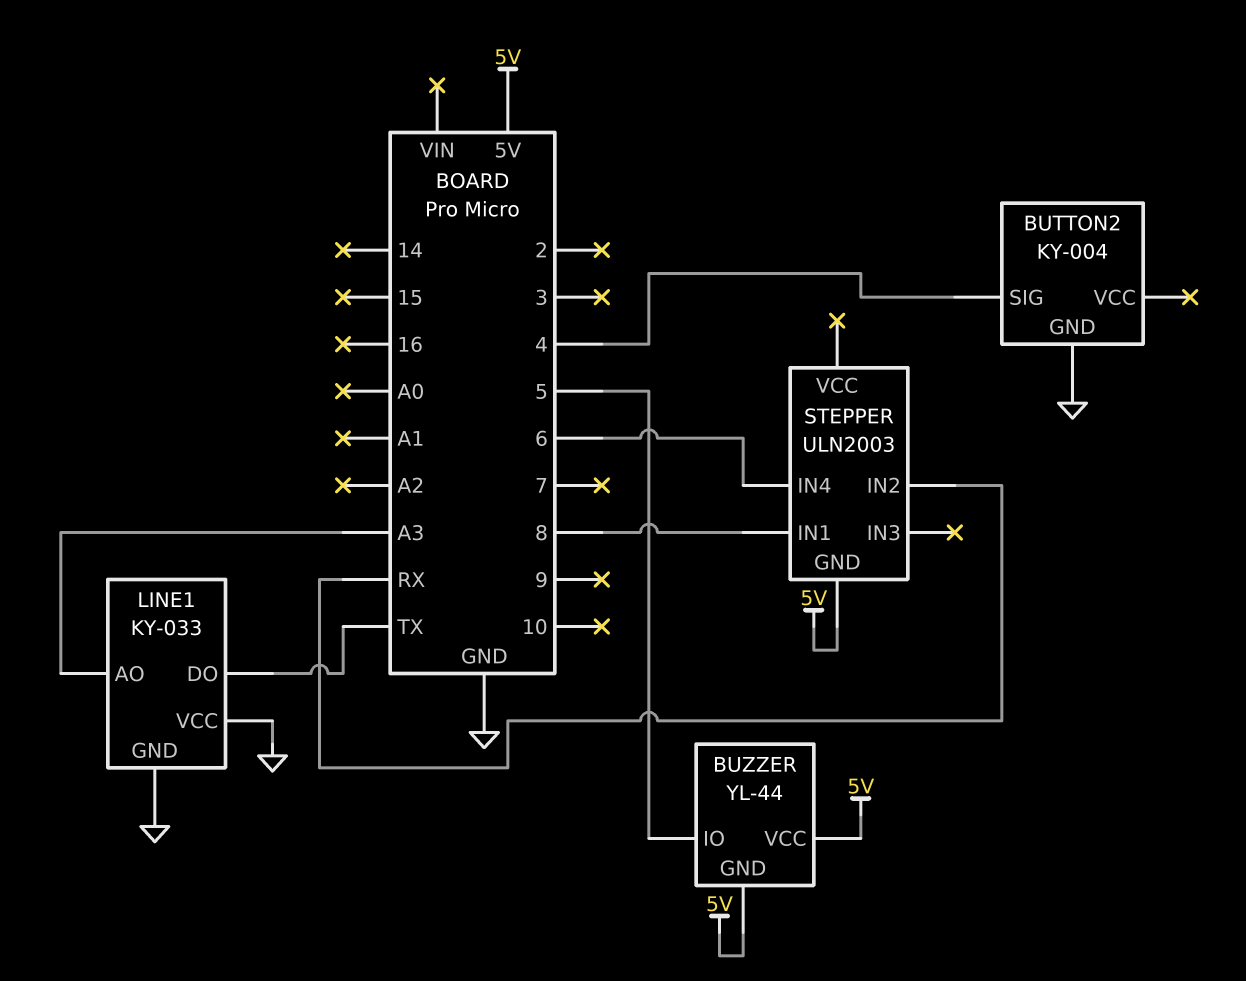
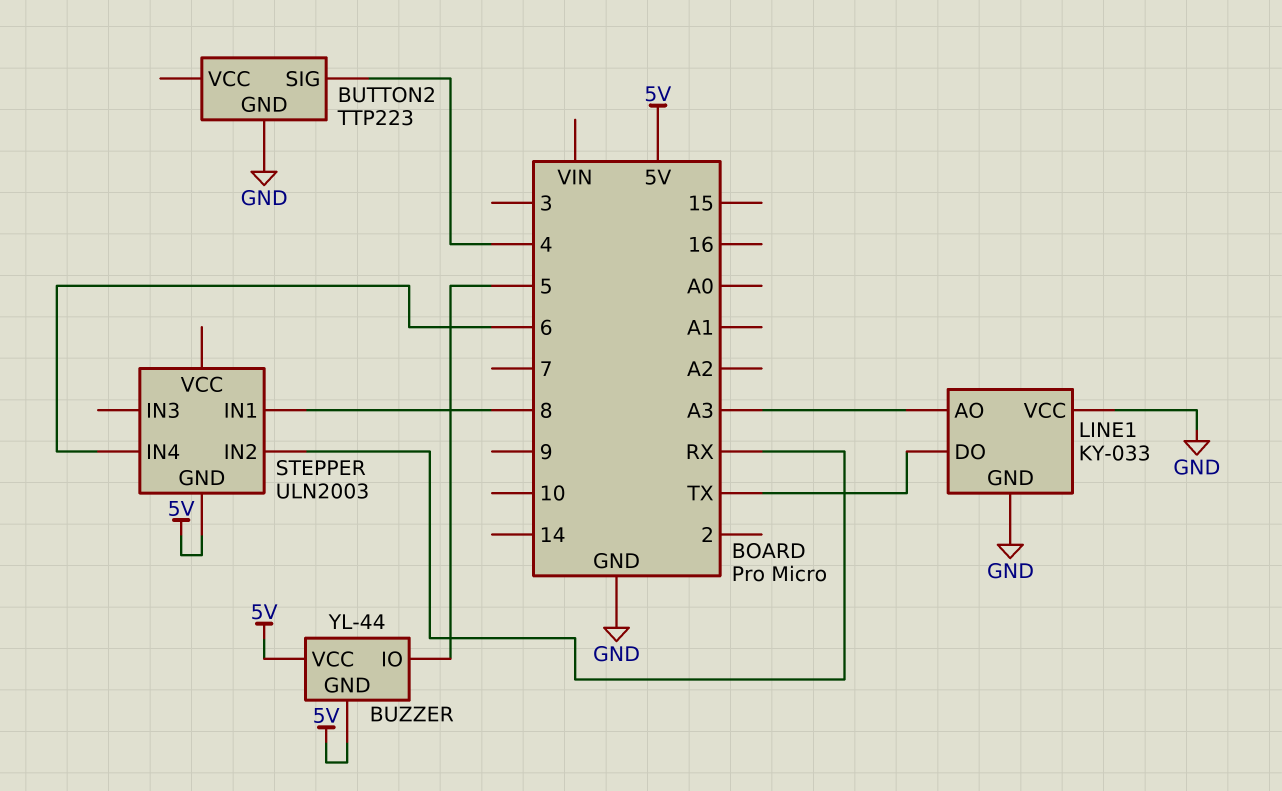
BUTTON2: KY-004 -> TTP223

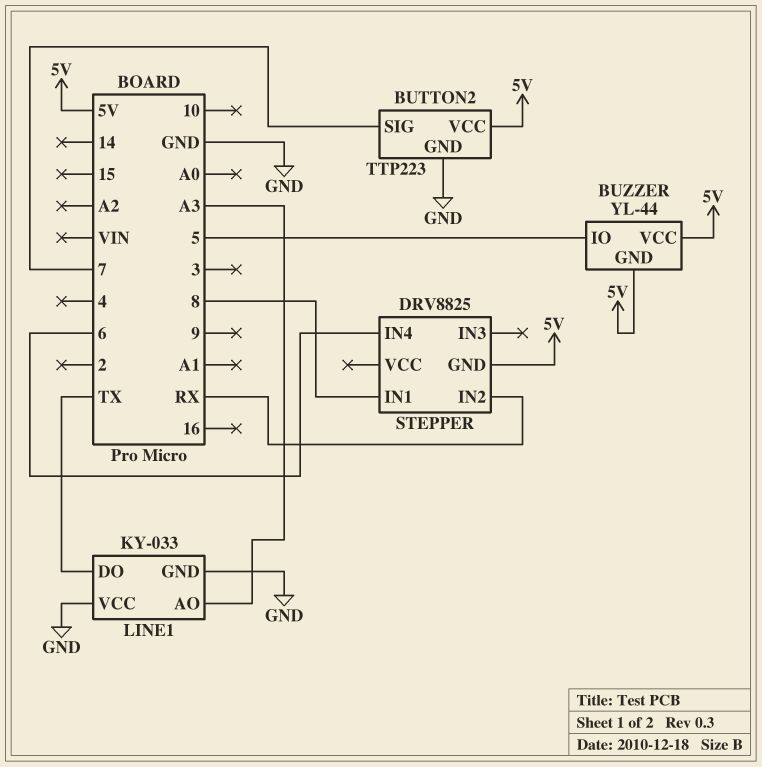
BUTTON2 pin SIG: 4 -> 7
BUTTON2 pin VCC: none -> 5V
STEPPER: ULN2003 -> DRV8825

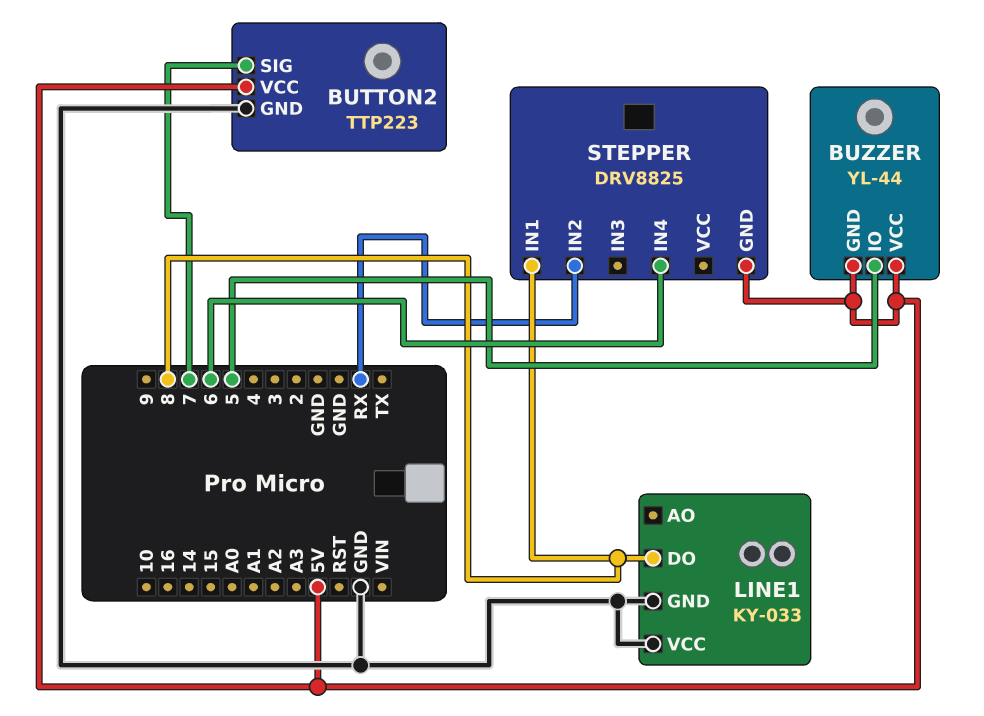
LINE1 pin AO: A3 -> none
LINE1 pin DO: TX -> 8

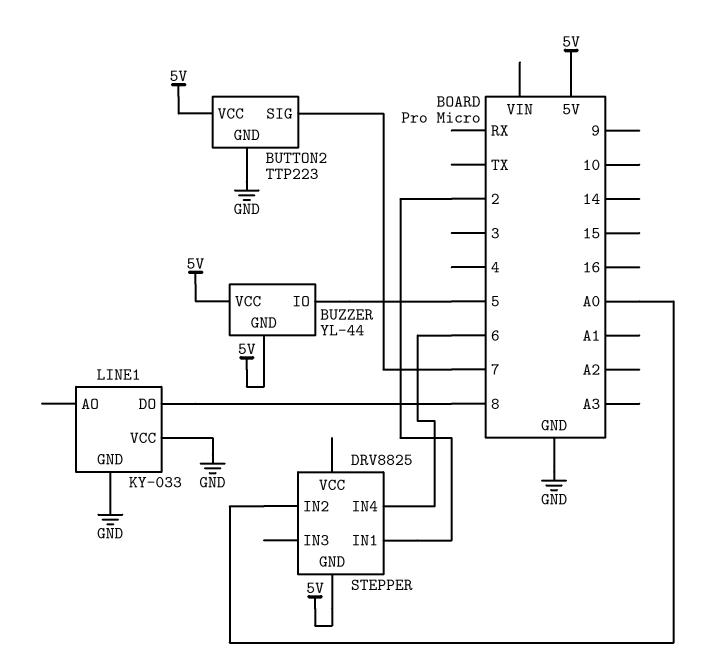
STEPPER pin IN1: 8 -> 2
STEPPER pin IN2: RX -> A0

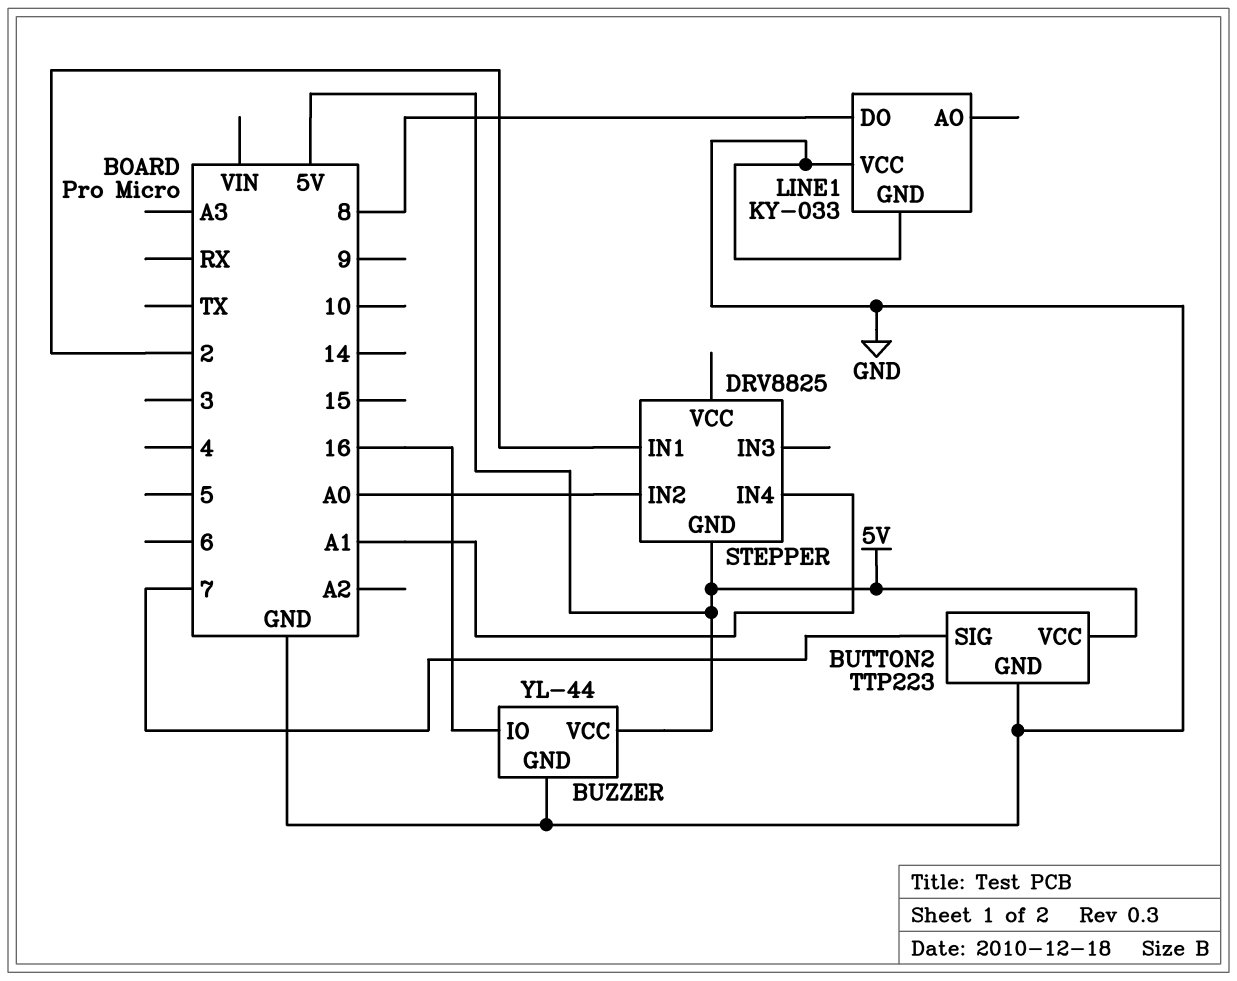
BUZZER pin GND: 5V -> GND
BUZZER pin IO: 5 -> 16
STEPPER pin IN4: 6 -> A1

